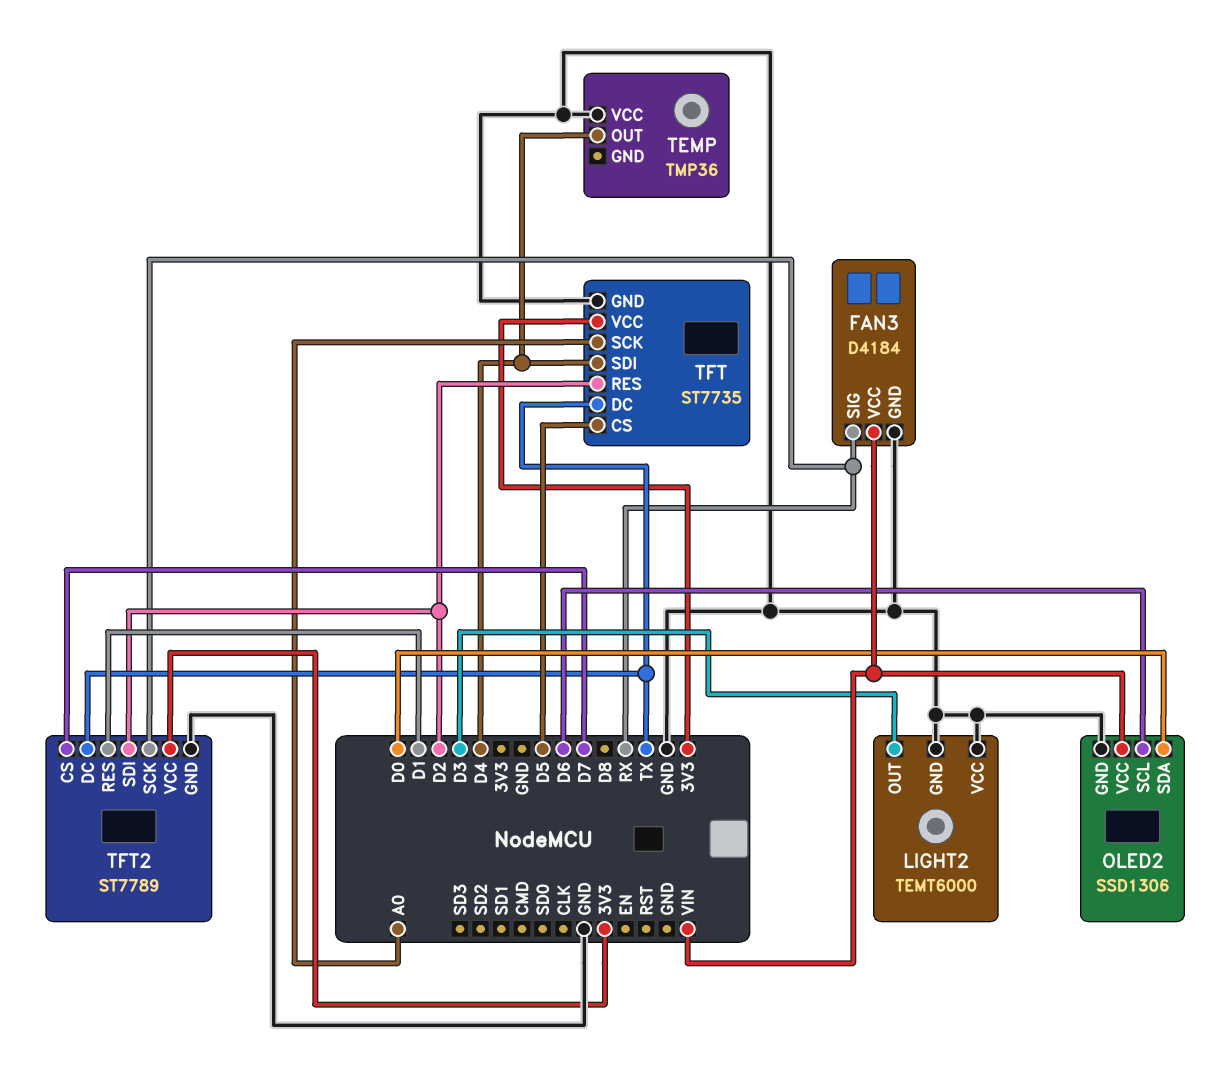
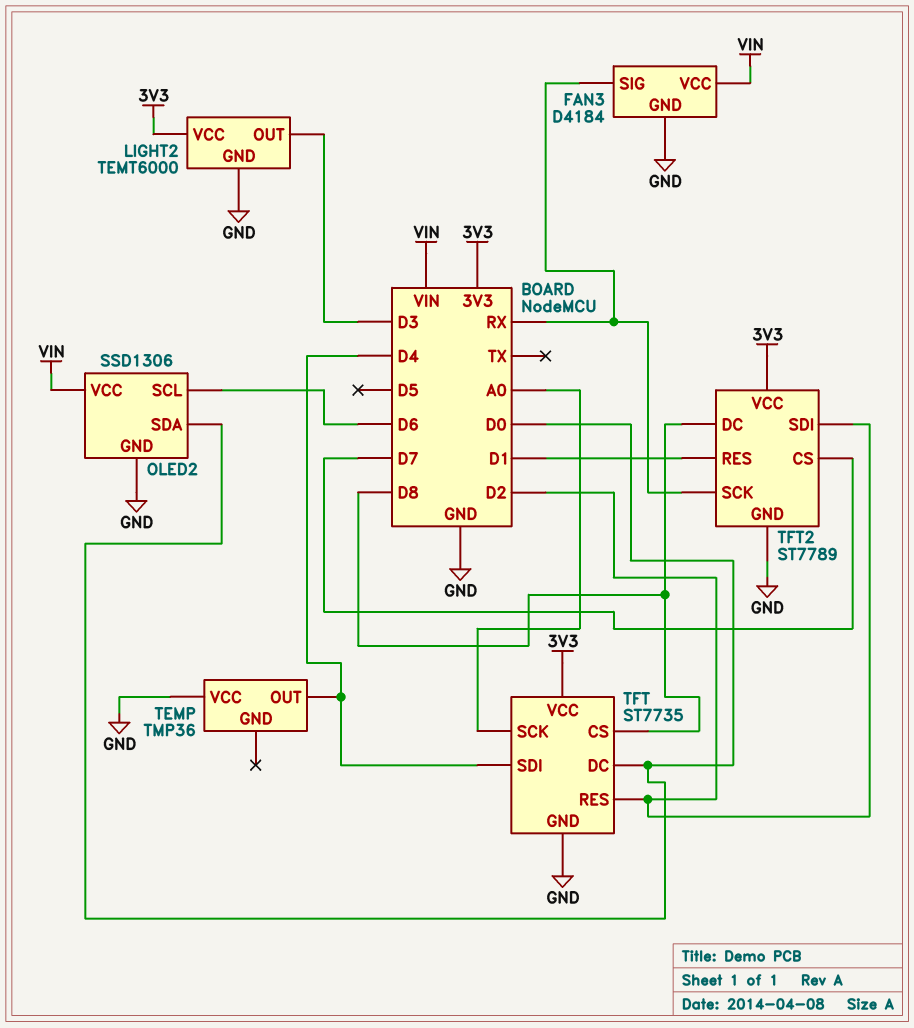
LIGHT2 pin VCC: GND -> 3V3
TFT pin CS: D5 -> D8
TFT pin DC: TX -> D0
TFT2 pin DC: TX -> D8

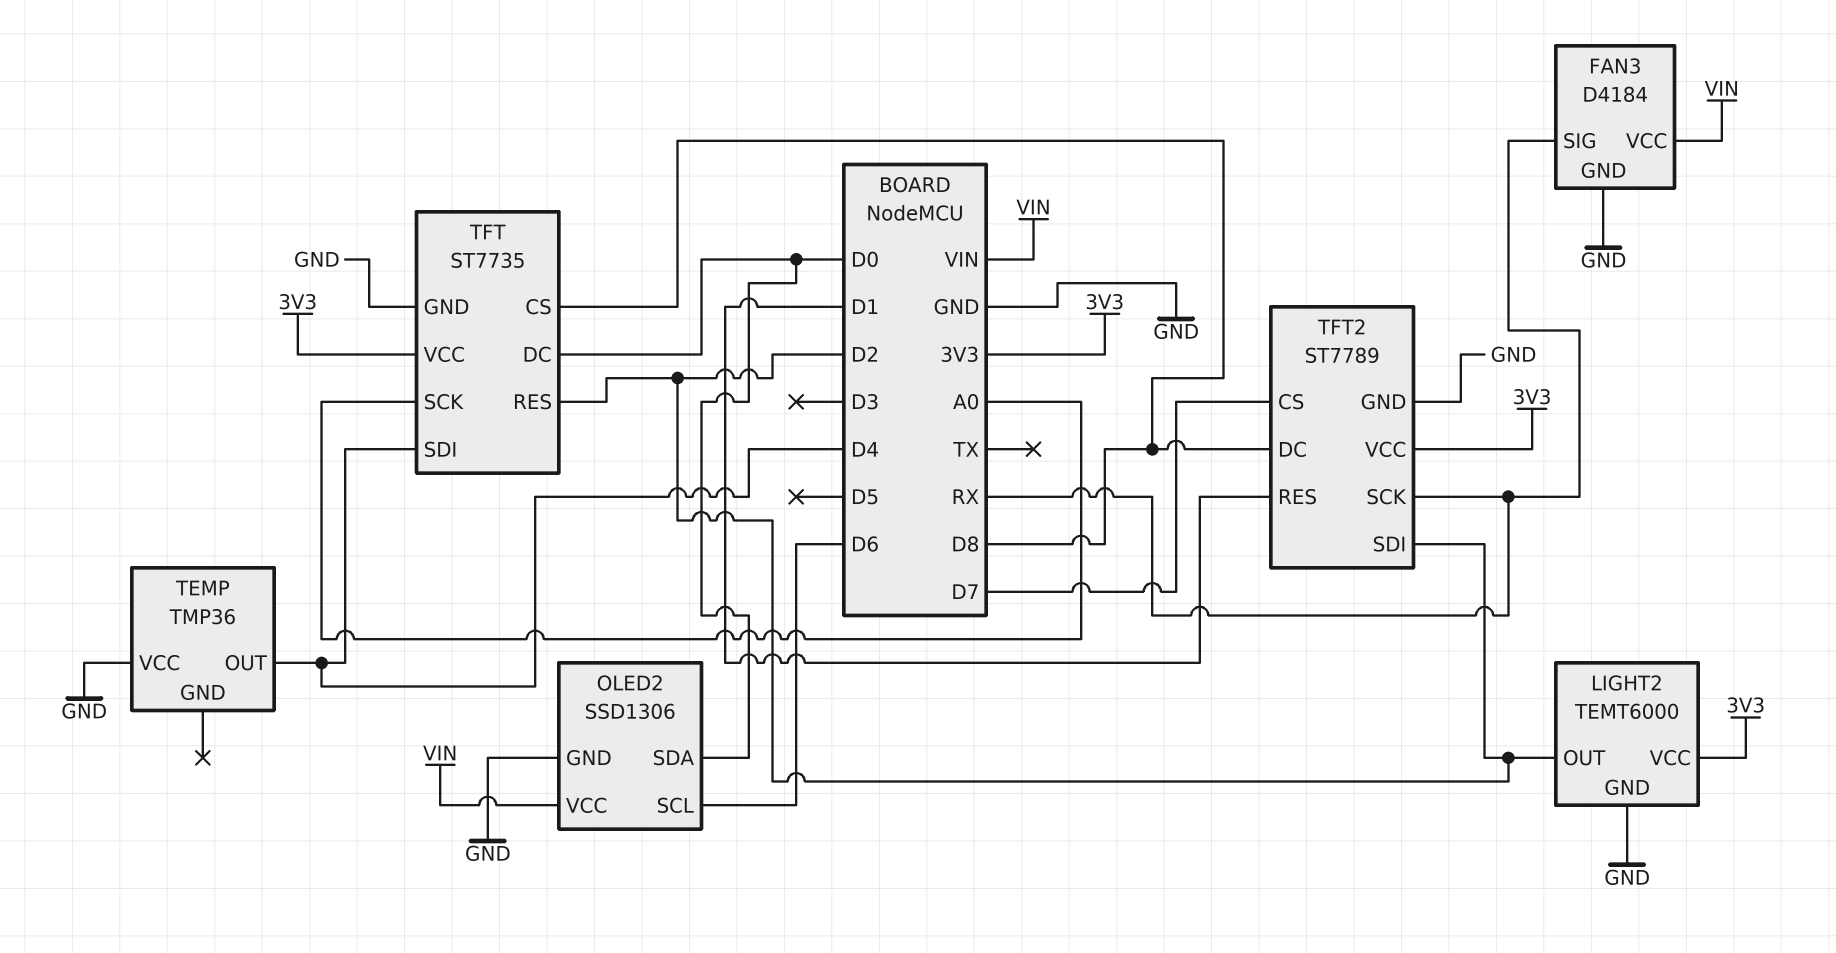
LIGHT2 pin OUT: D3 -> D2

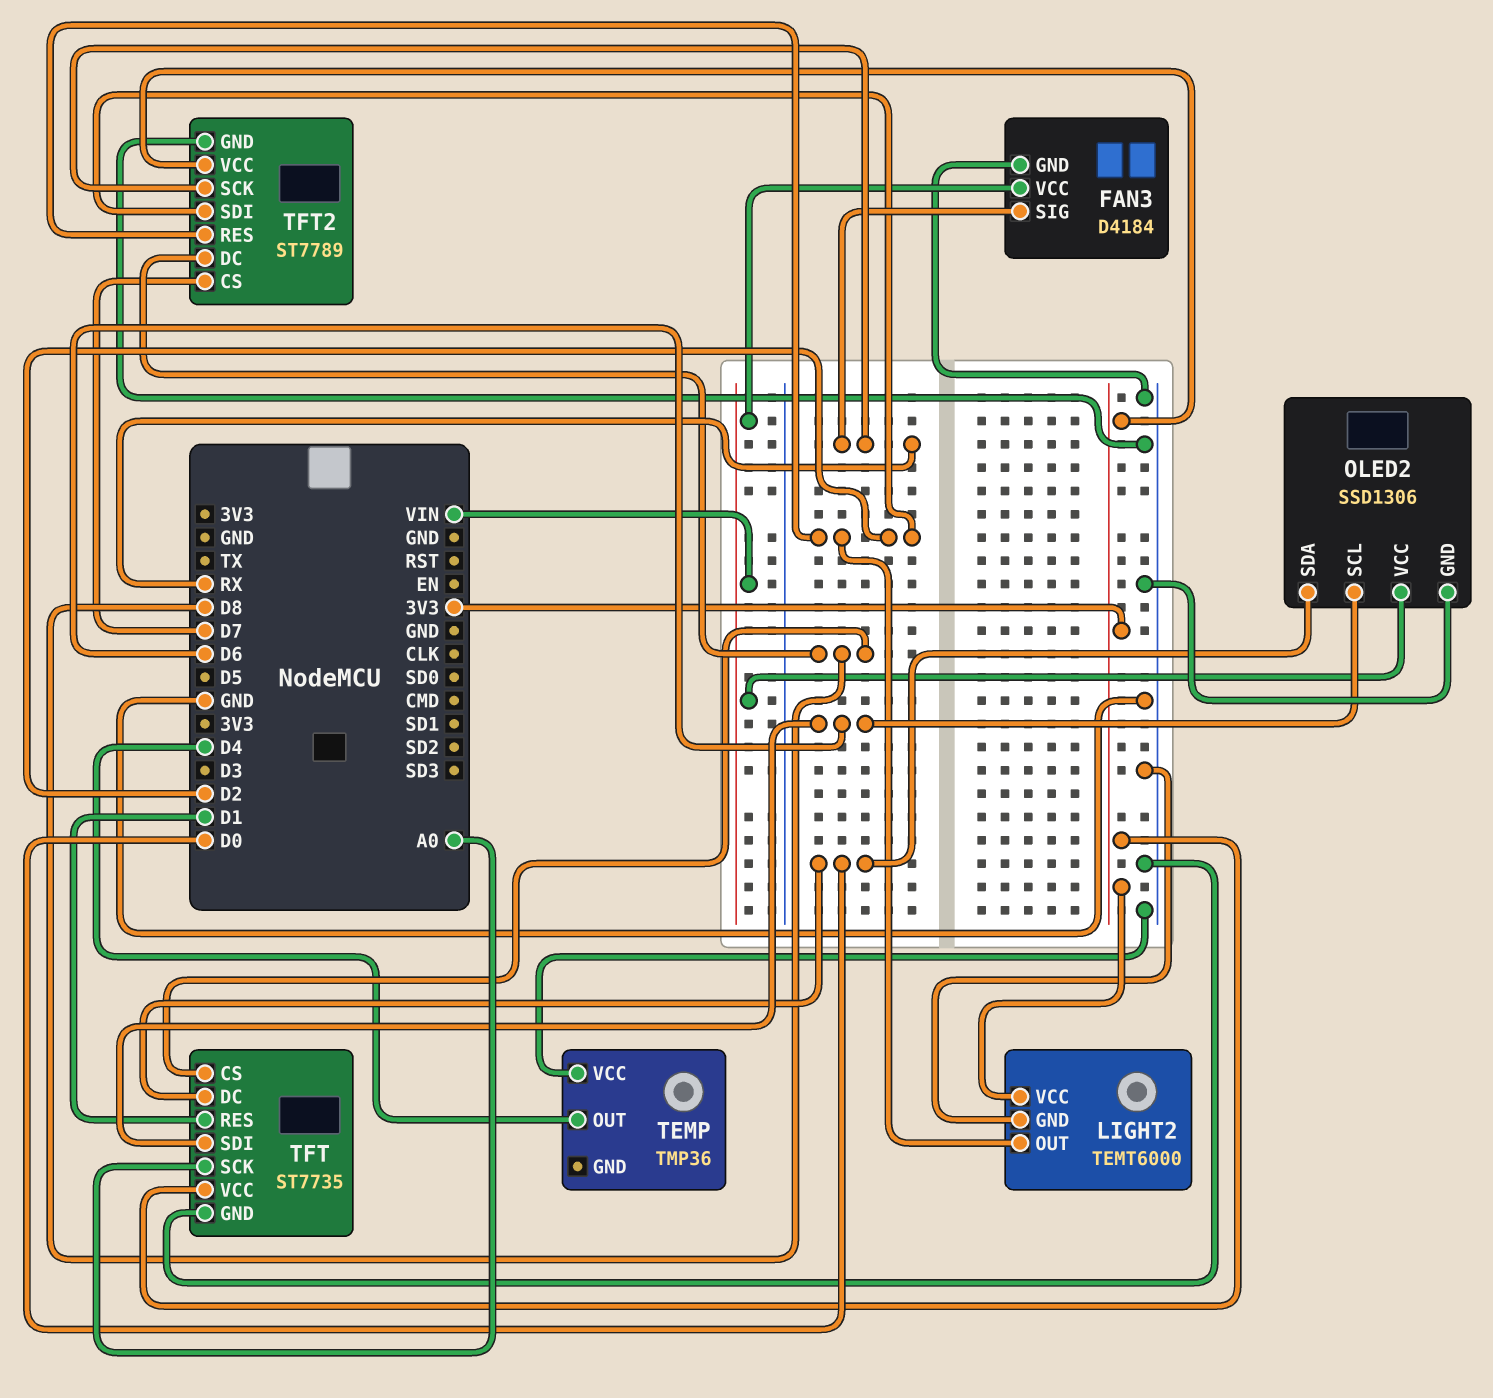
TFT pin RES: D2 -> D1
TFT pin SDI: D4 -> D6
TFT2 pin RES: D1 -> D2

